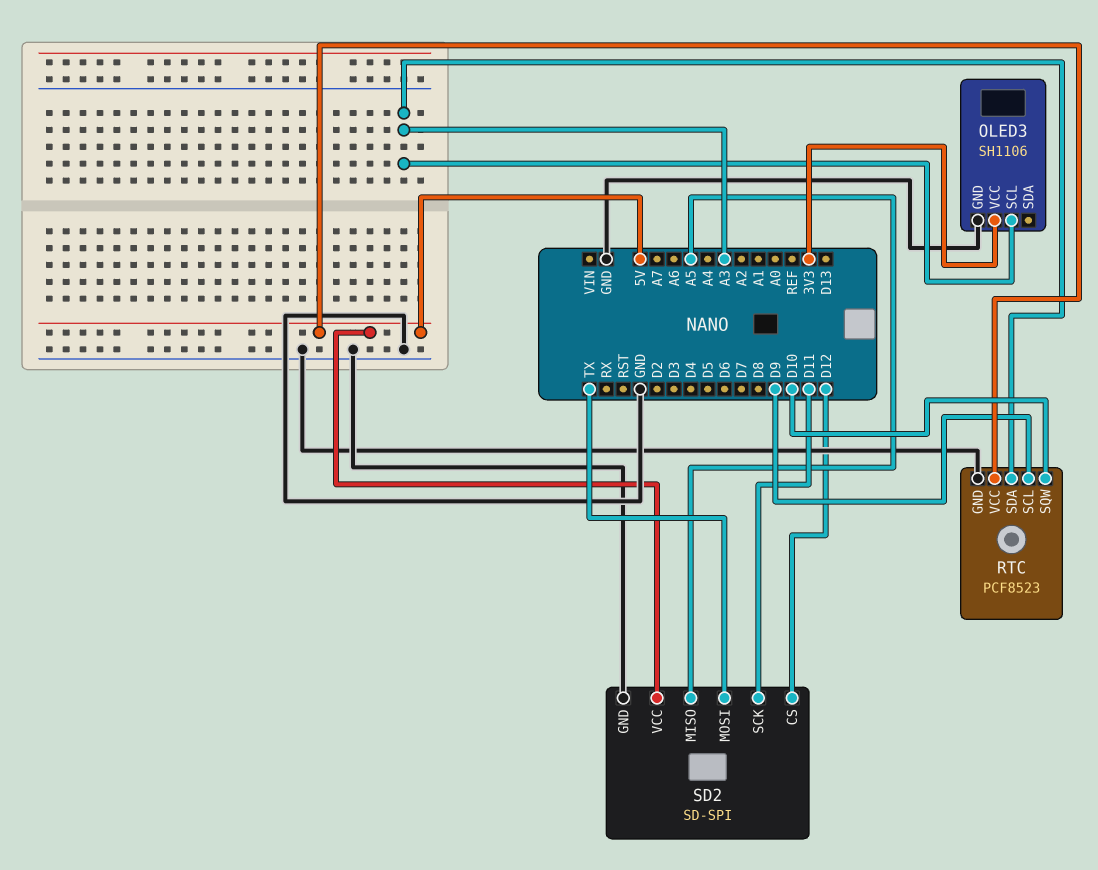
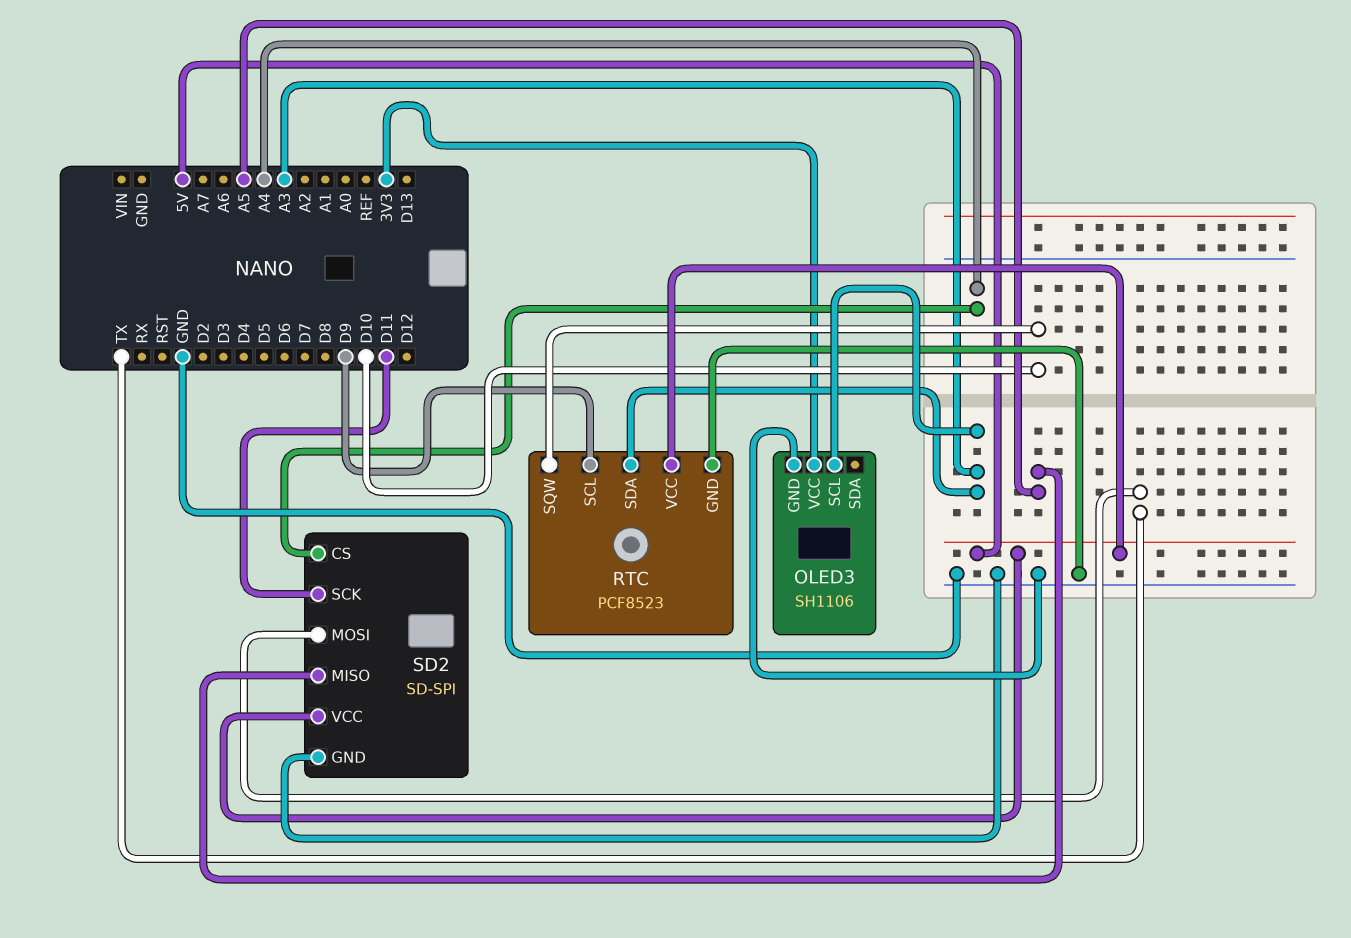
SD2 pin CS: D12 -> A4

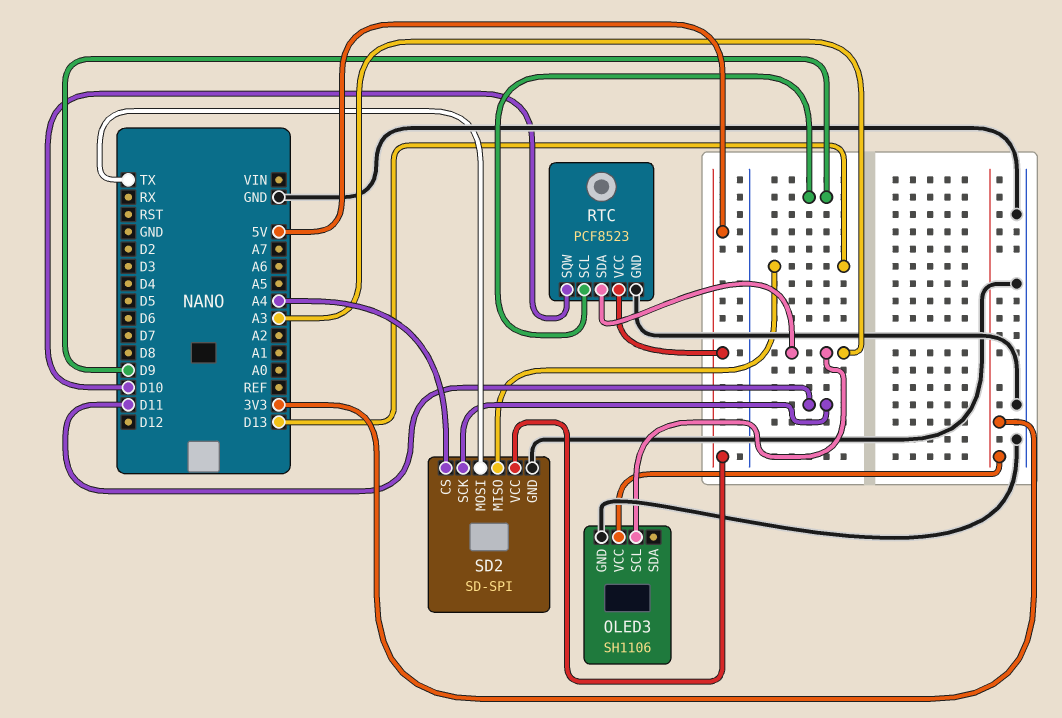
SD2 pin MISO: A5 -> D13

